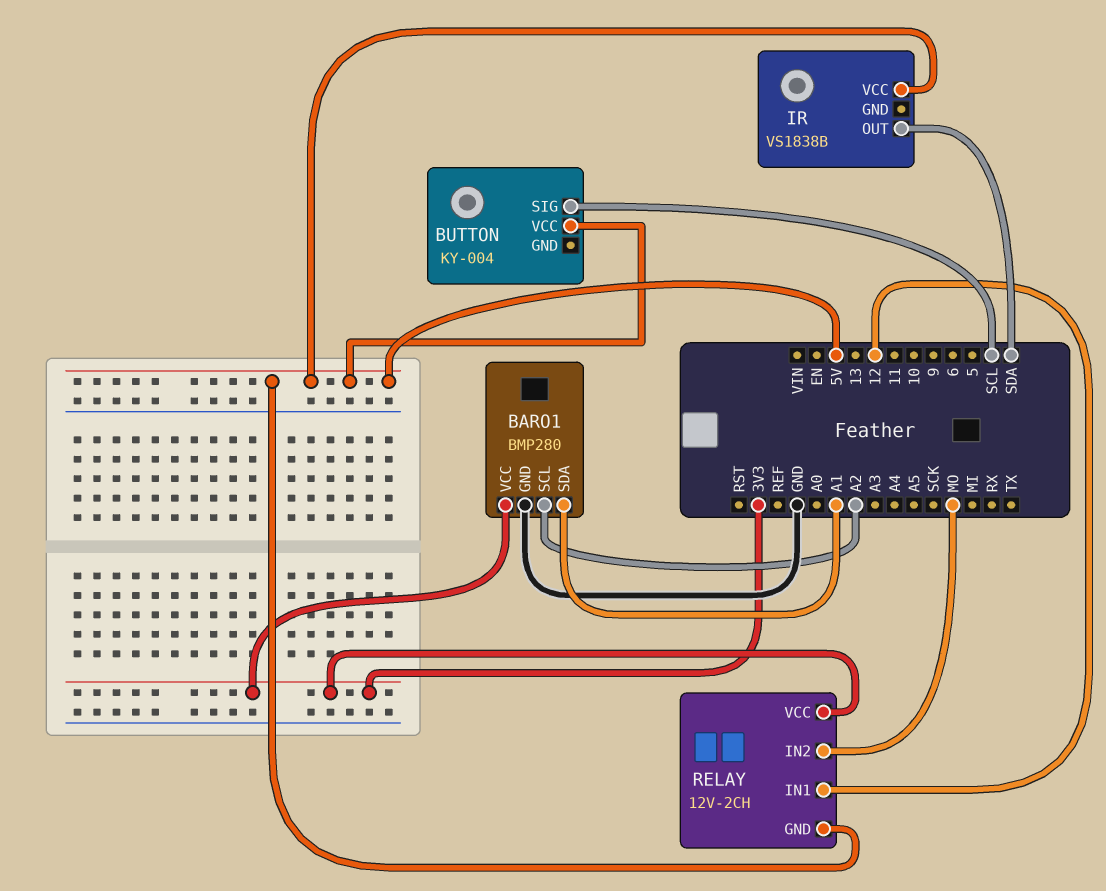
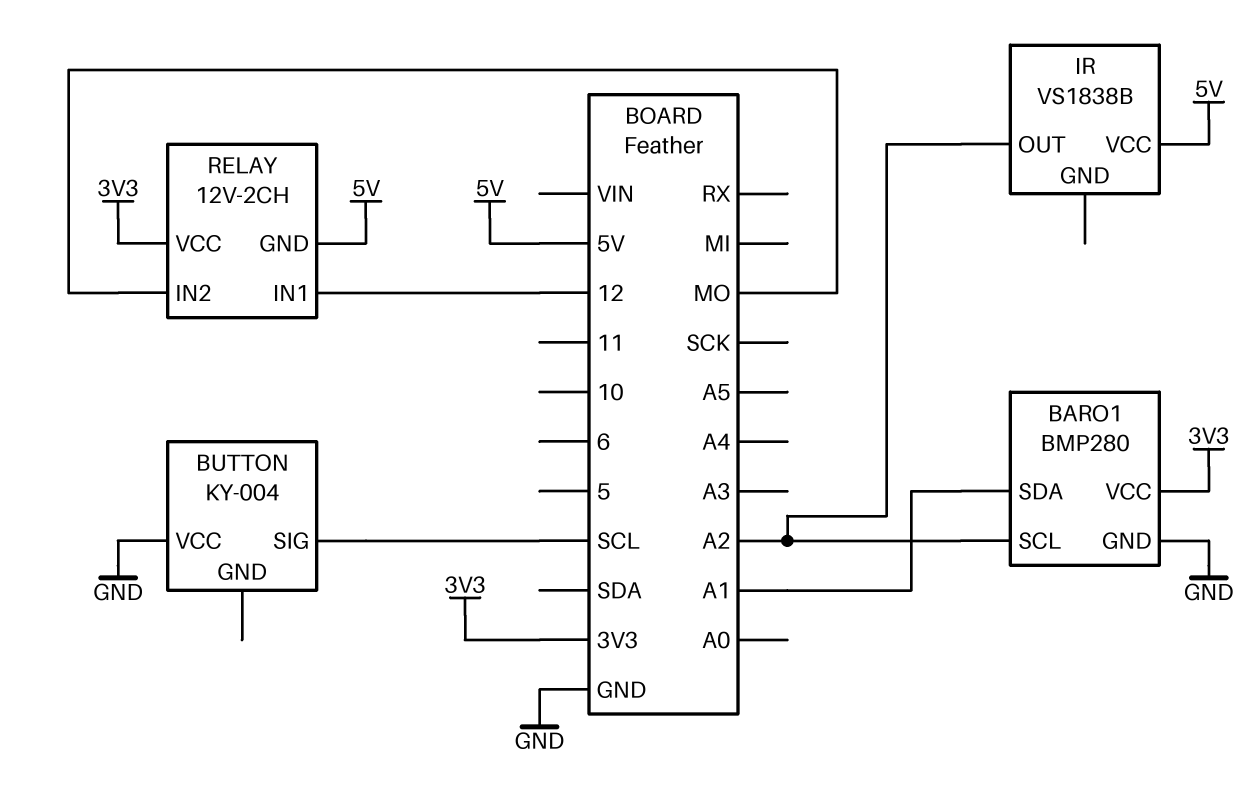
BUTTON pin VCC: 5V -> GND
IR pin OUT: SDA -> A2

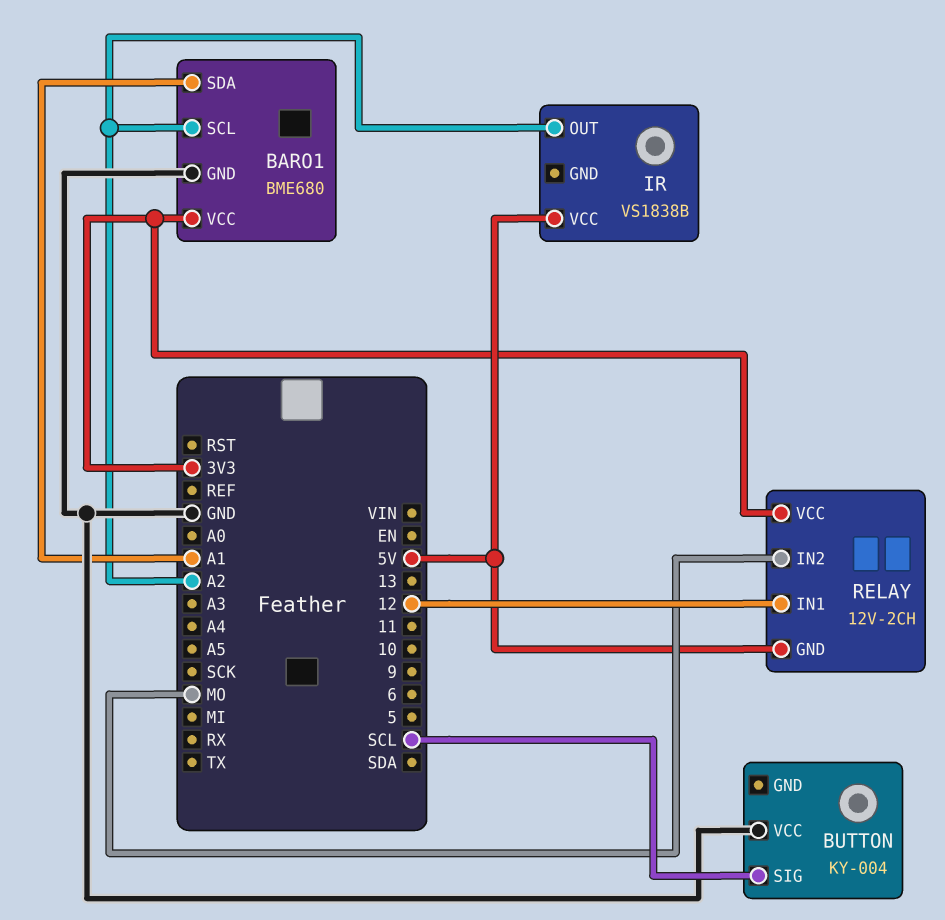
BARO1: BMP280 -> BME680

